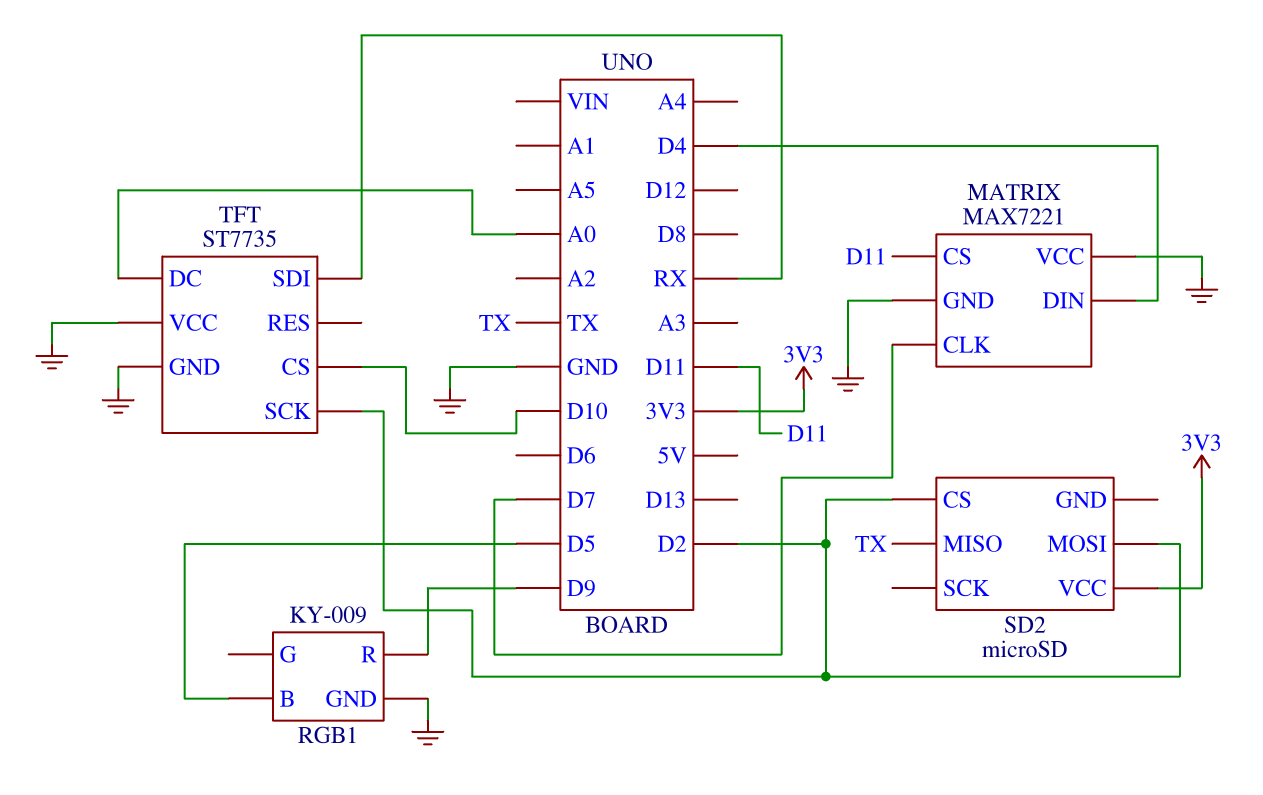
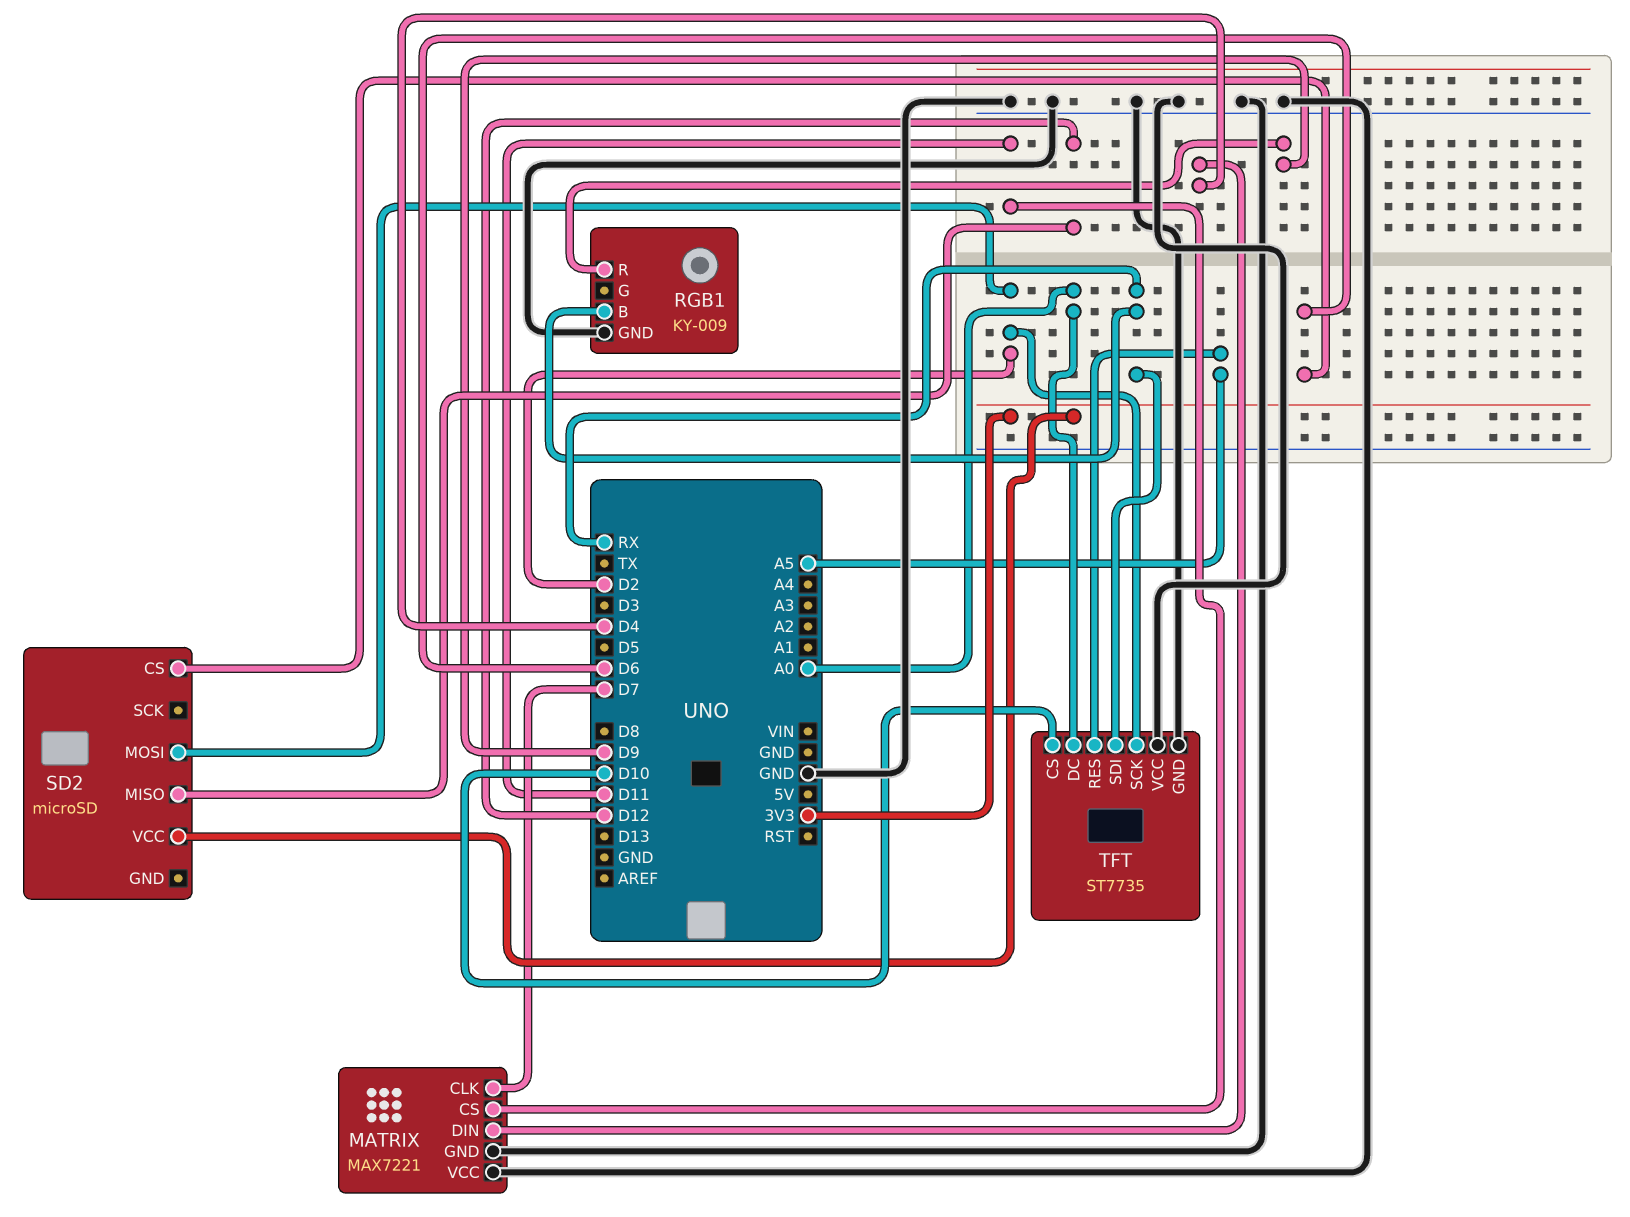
RGB1 pin B: D5 -> RX
SD2 pin CS: D2 -> D6
SD2 pin MISO: TX -> D12
TFT pin RES: none -> A5

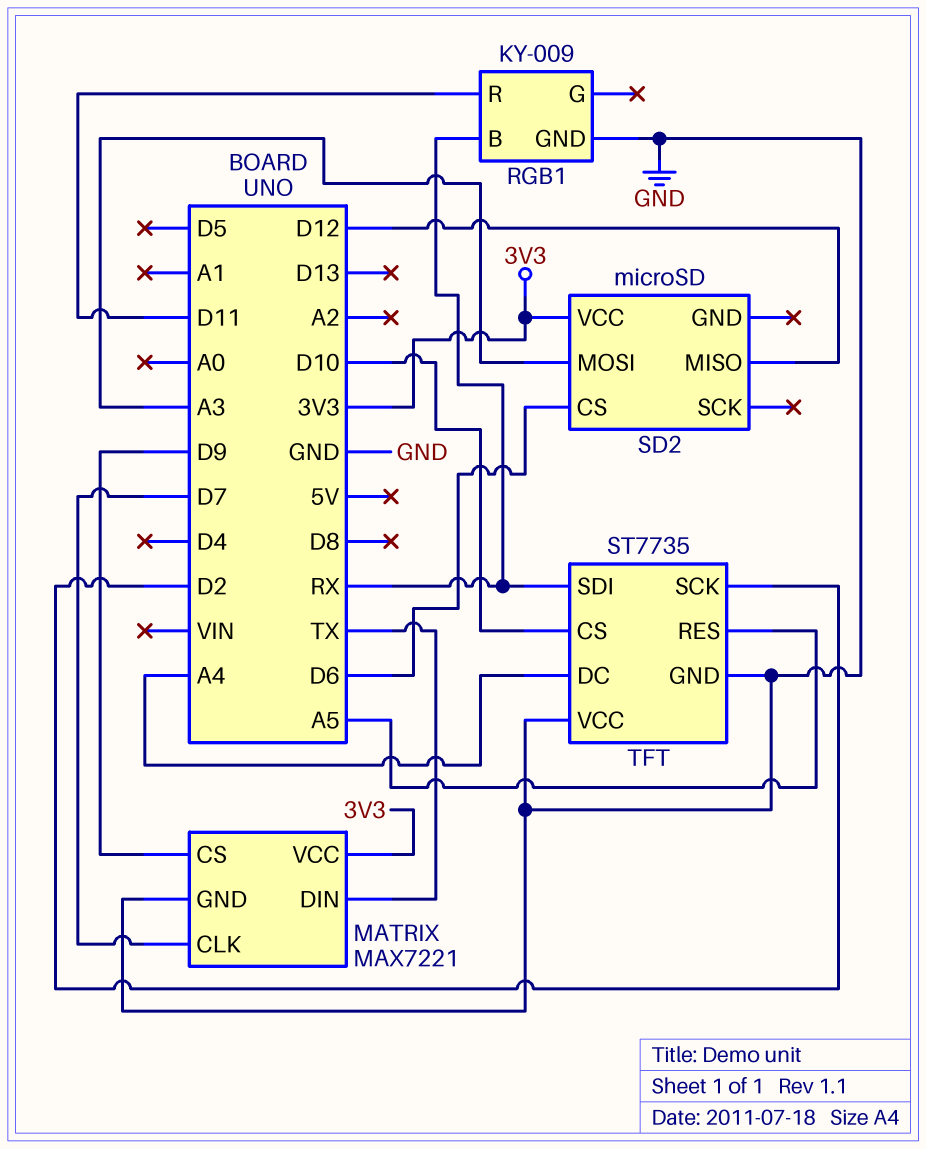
MATRIX pin CS: D11 -> D9
MATRIX pin DIN: D4 -> TX
MATRIX pin VCC: GND -> 3V3
RGB1 pin R: D9 -> D11
SD2 pin MOSI: D2 -> A3
TFT pin DC: A0 -> A4

